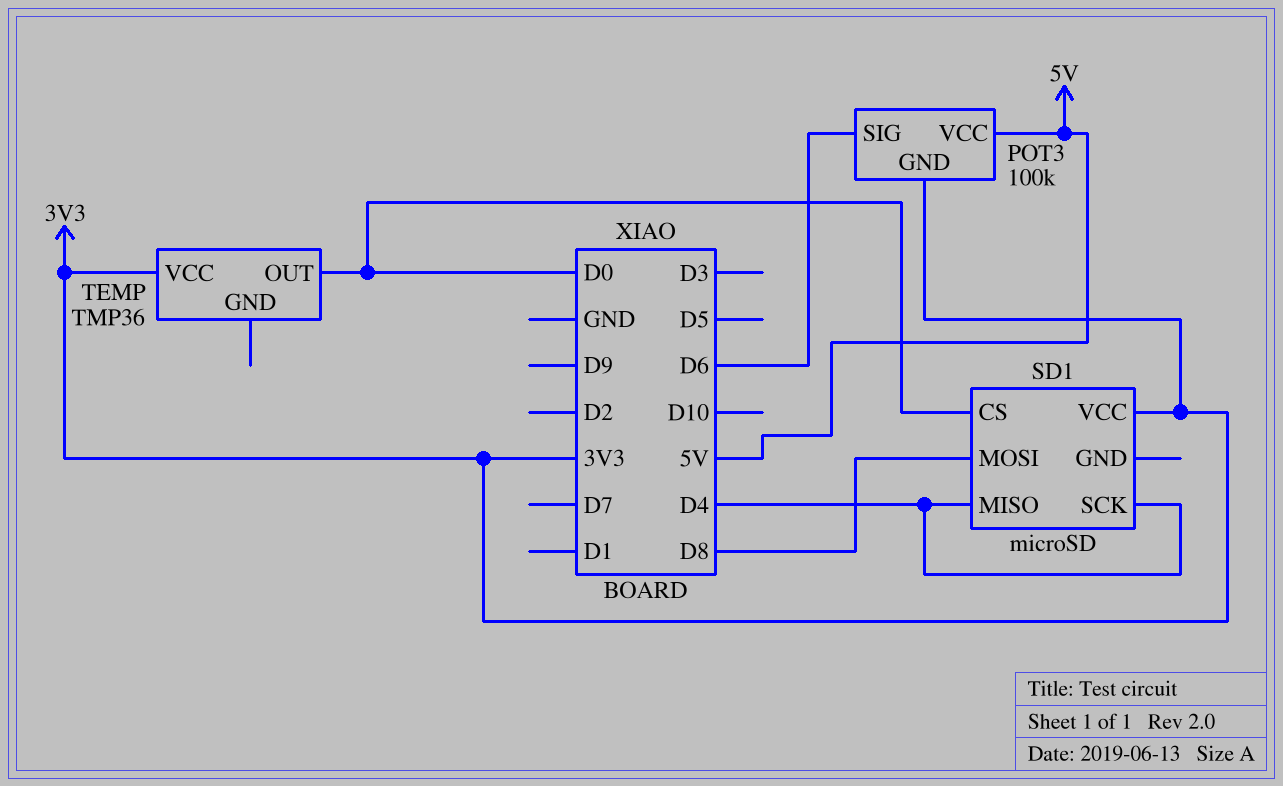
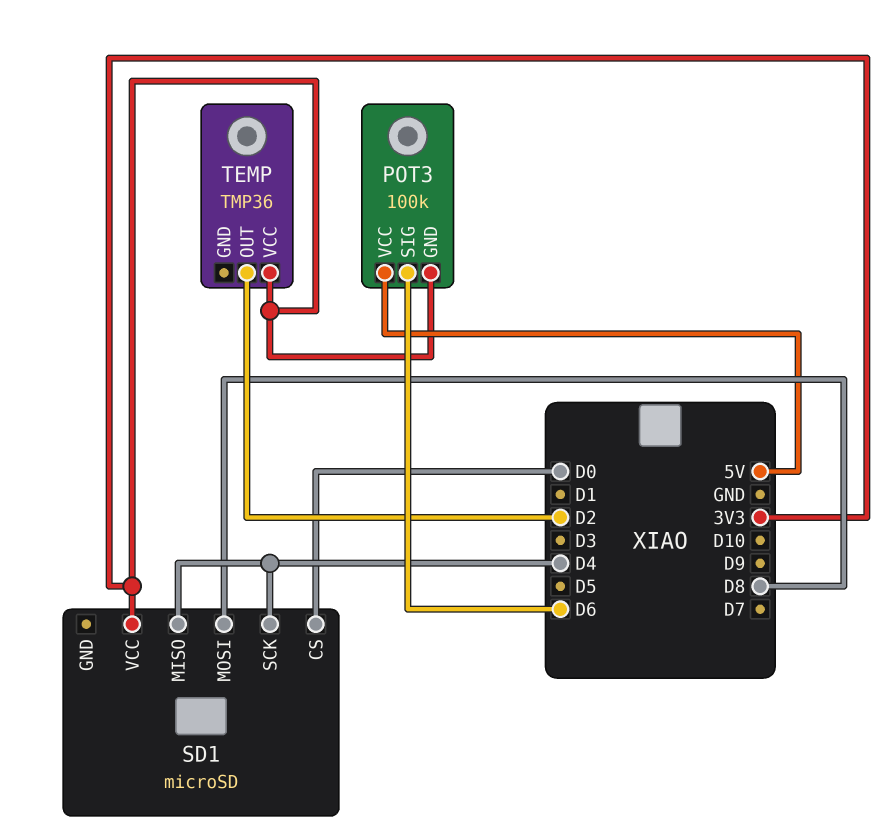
TEMP pin OUT: D0 -> D2

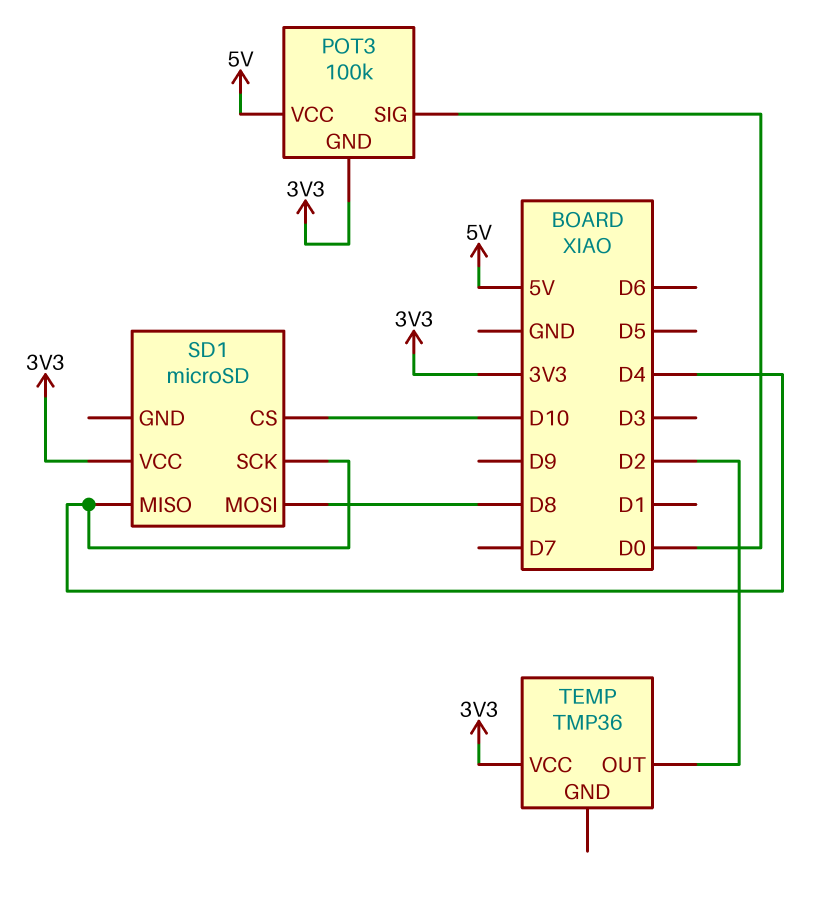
POT3 pin SIG: D6 -> D0
SD1 pin CS: D0 -> D10

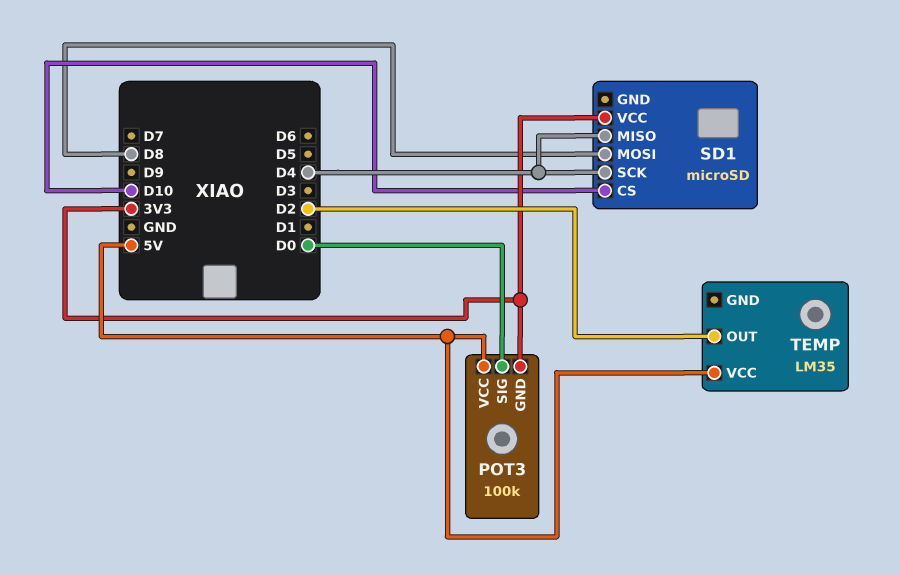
TEMP: TMP36 -> LM35
TEMP pin VCC: 3V3 -> 5V

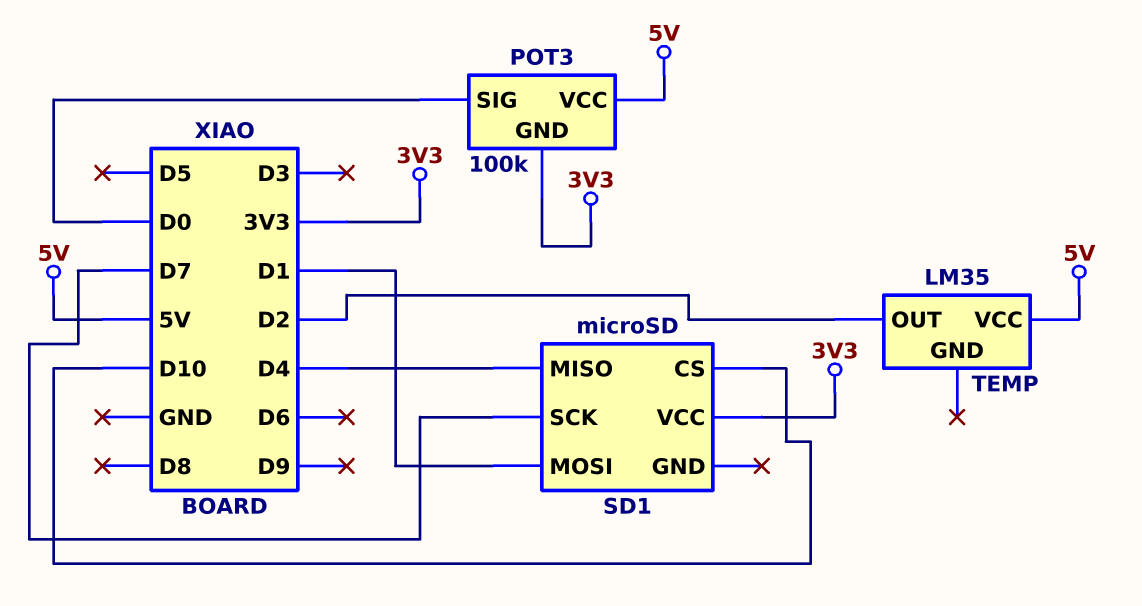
SD1 pin MOSI: D8 -> D1
SD1 pin SCK: D4 -> D7

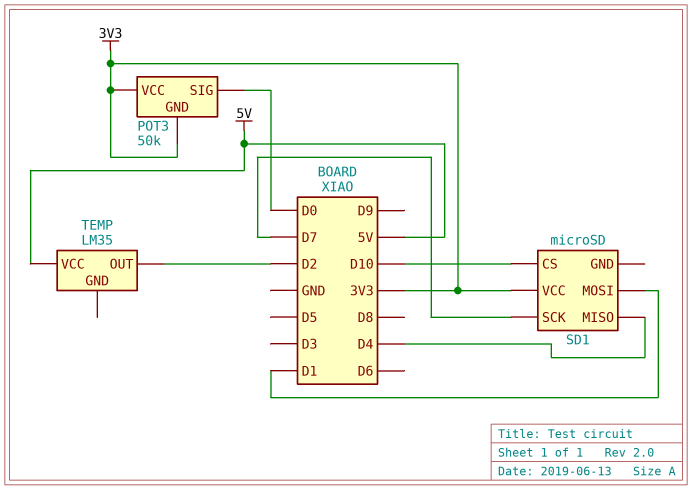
POT3: 100k -> 50k
POT3 pin VCC: 5V -> 3V3

